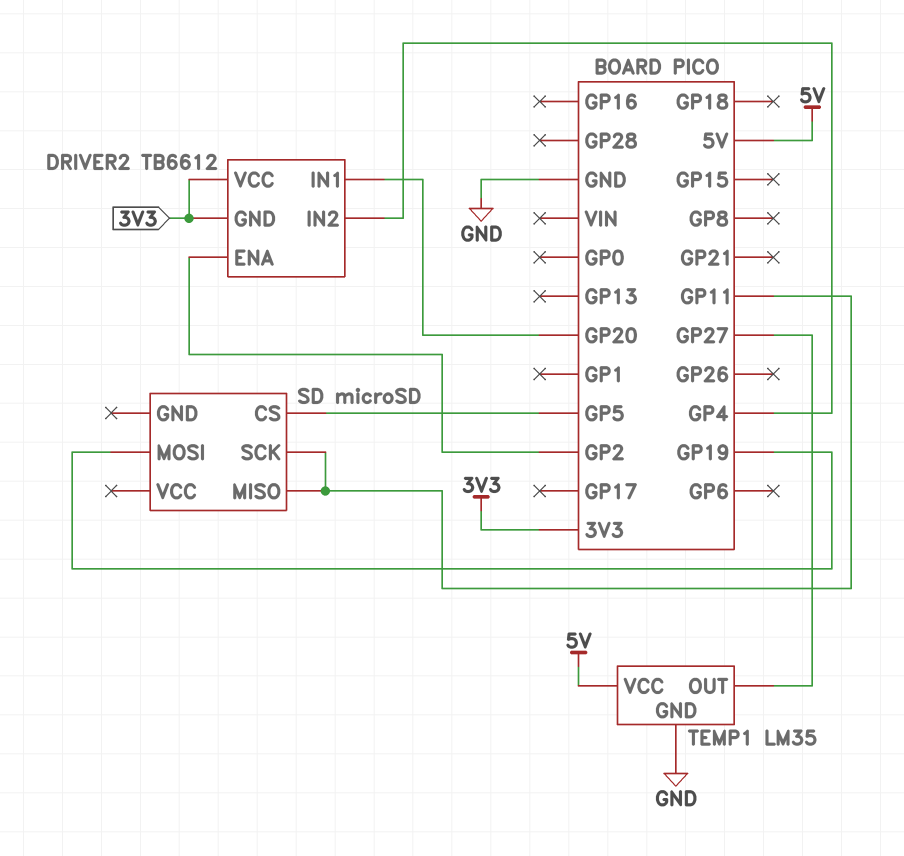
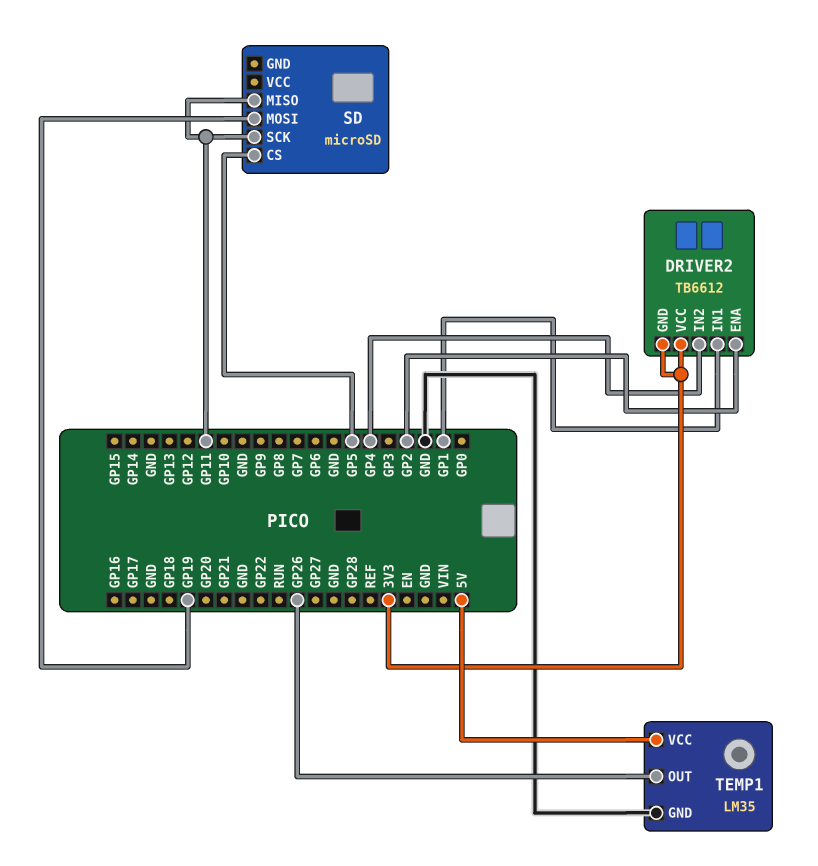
DRIVER2 pin IN1: GP20 -> GP1
TEMP1 pin OUT: GP27 -> GP26

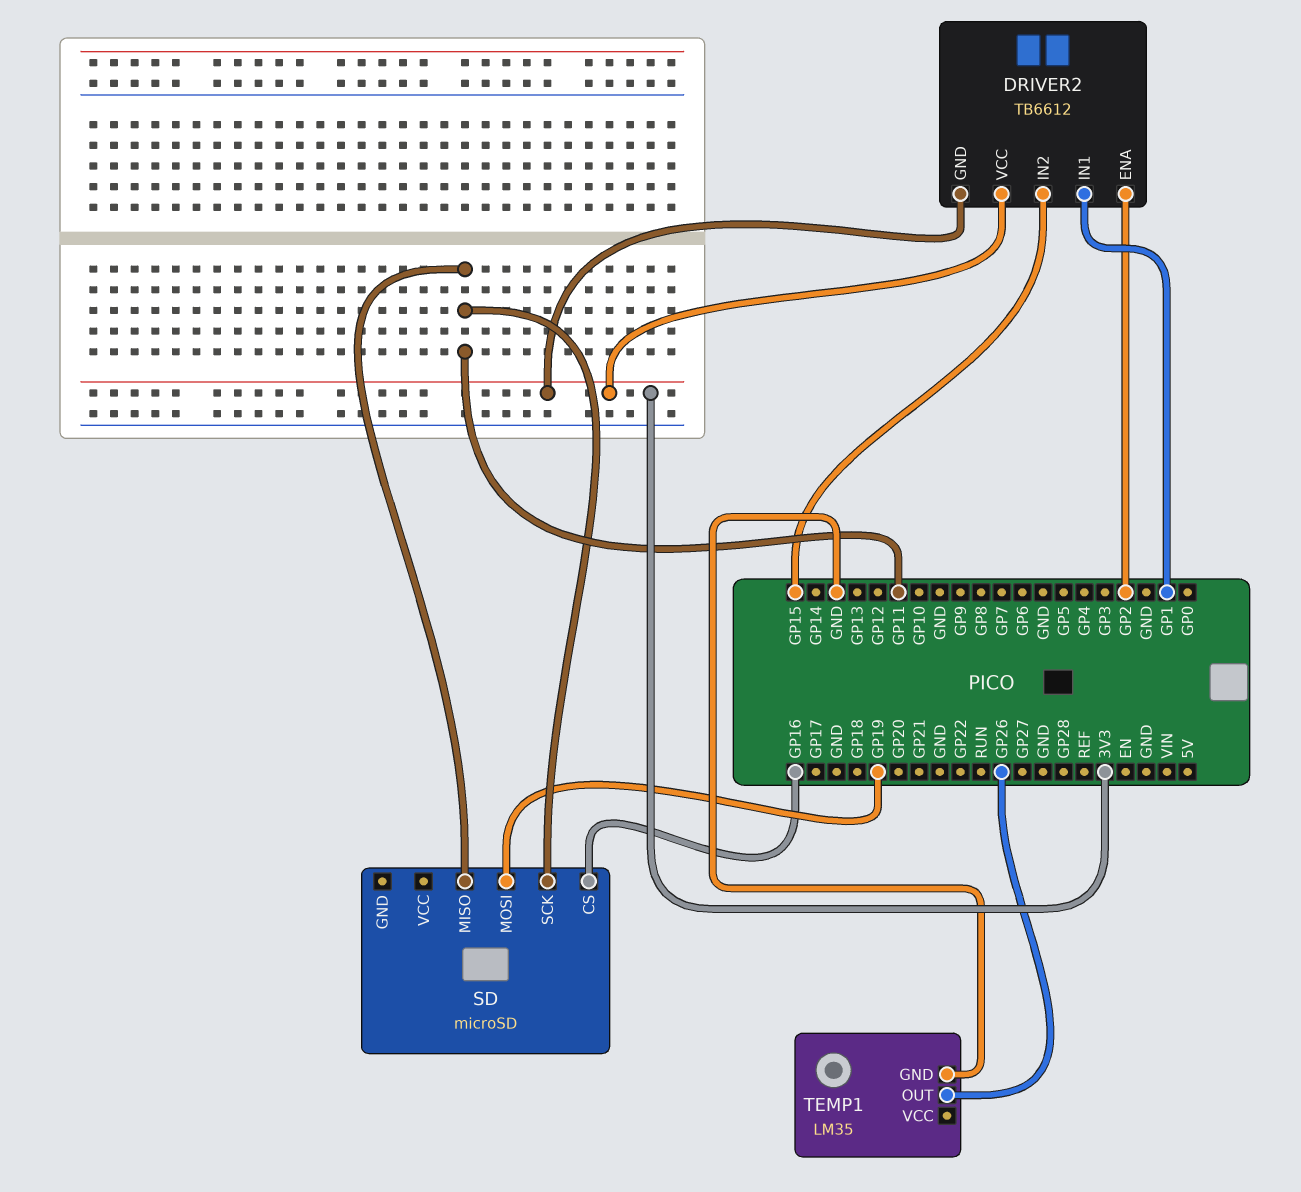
DRIVER2 pin IN2: GP4 -> GP15
SD pin CS: GP5 -> GP16
TEMP1 pin VCC: 5V -> none

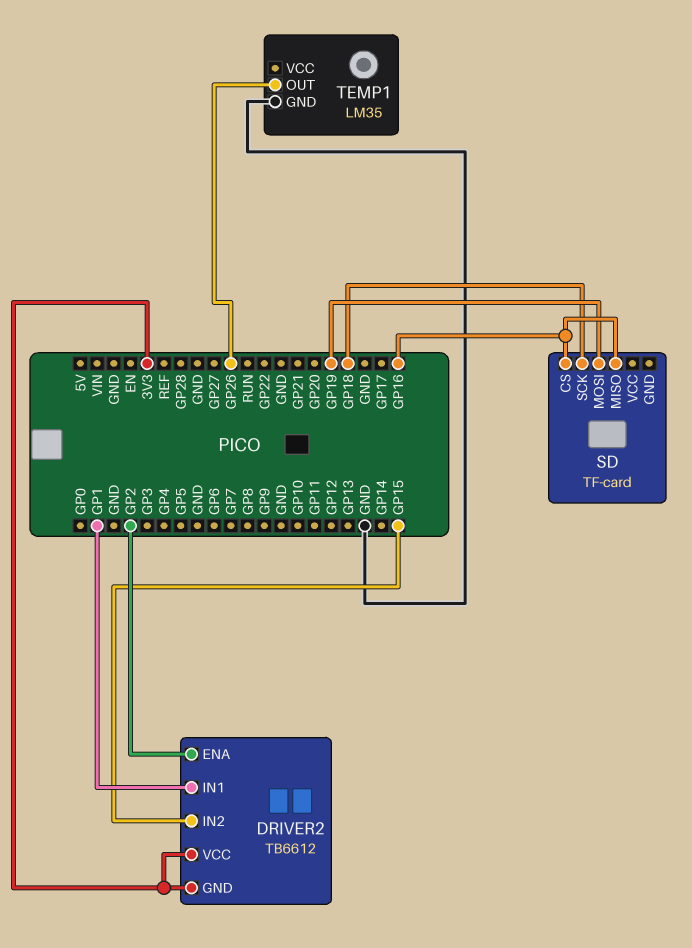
SD: microSD -> TF-card
SD pin MISO: GP11 -> GP16
SD pin SCK: GP11 -> GP18

